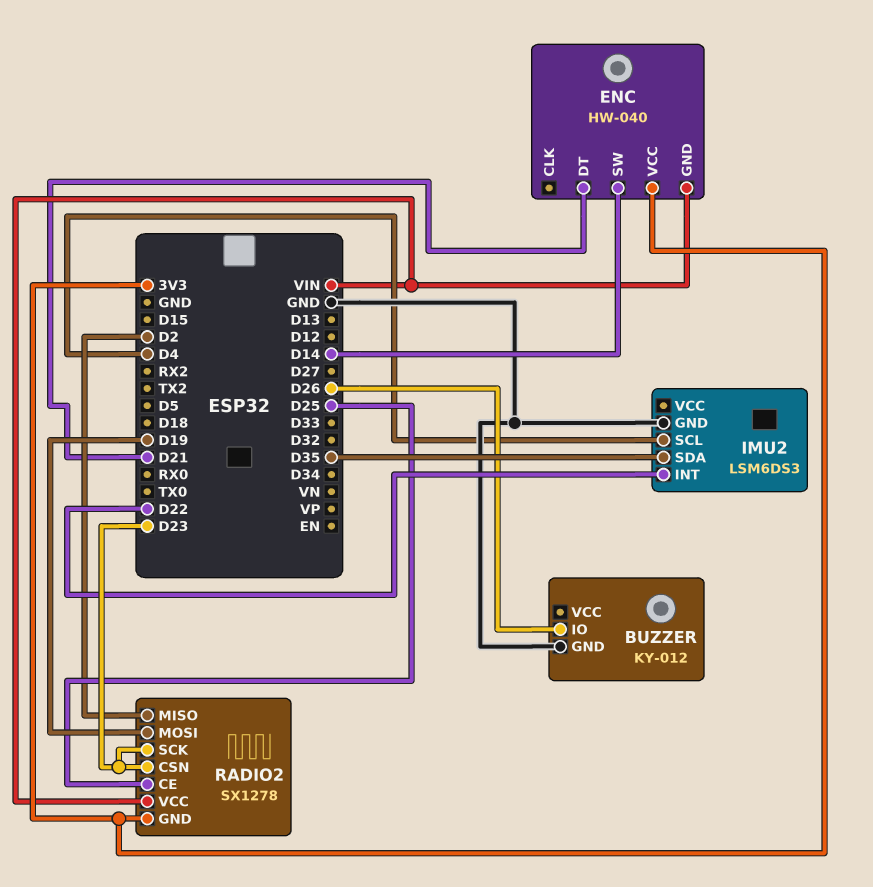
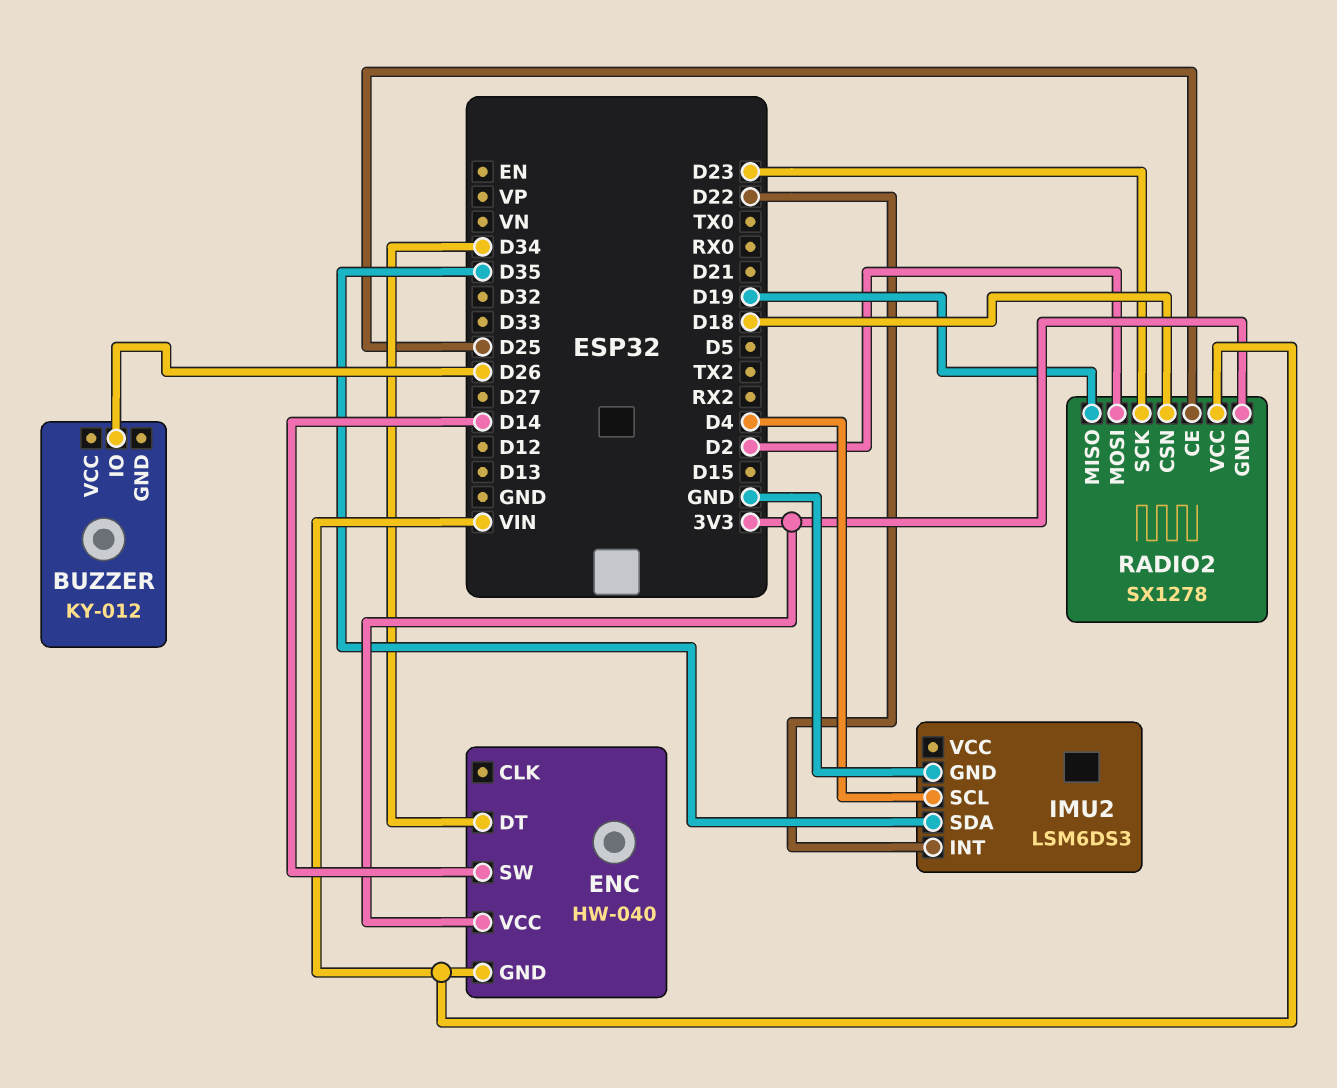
BUZZER pin GND: GND -> none
ENC pin DT: D21 -> D34
RADIO2 pin CSN: D23 -> D18
RADIO2 pin MISO: D2 -> D19
RADIO2 pin MOSI: D19 -> D2

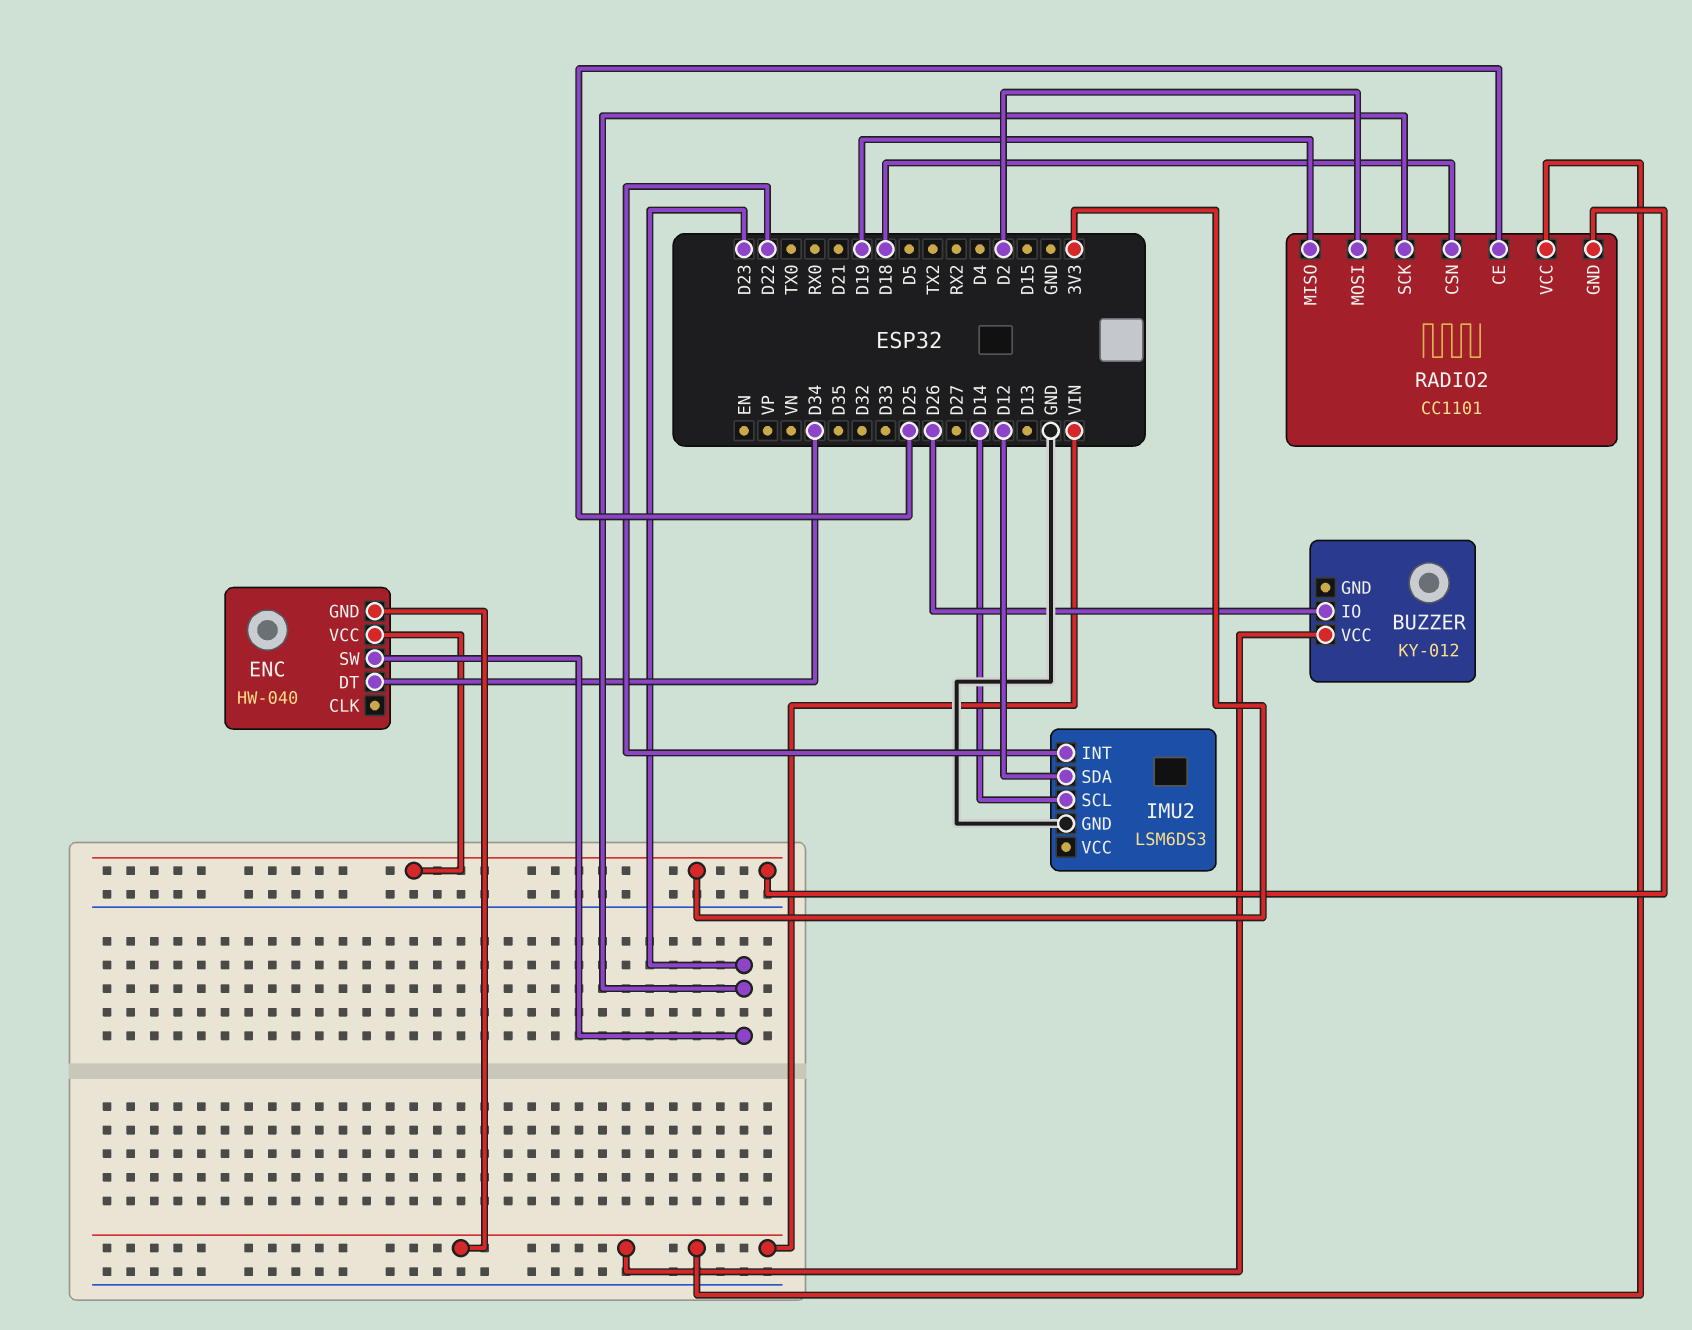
BUZZER pin VCC: none -> VIN
ENC pin SW: D14 -> D23
IMU2 pin SCL: D4 -> D14
IMU2 pin SDA: D35 -> D12
RADIO2: SX1278 -> CC1101

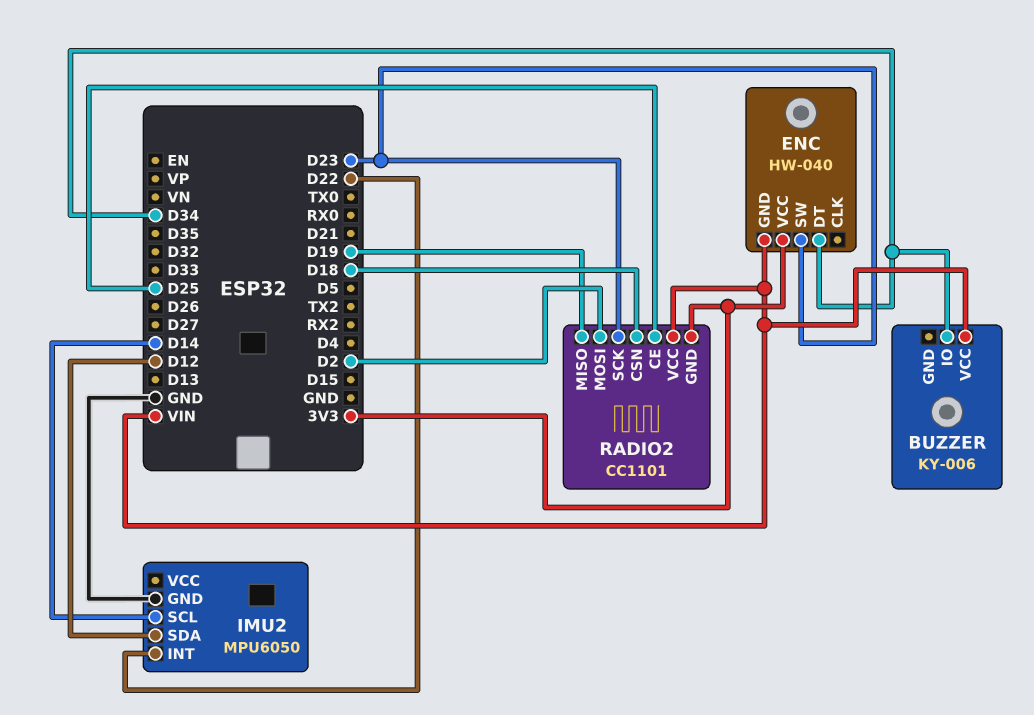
BUZZER: KY-012 -> KY-006
BUZZER pin IO: D26 -> D34
IMU2: LSM6DS3 -> MPU6050

